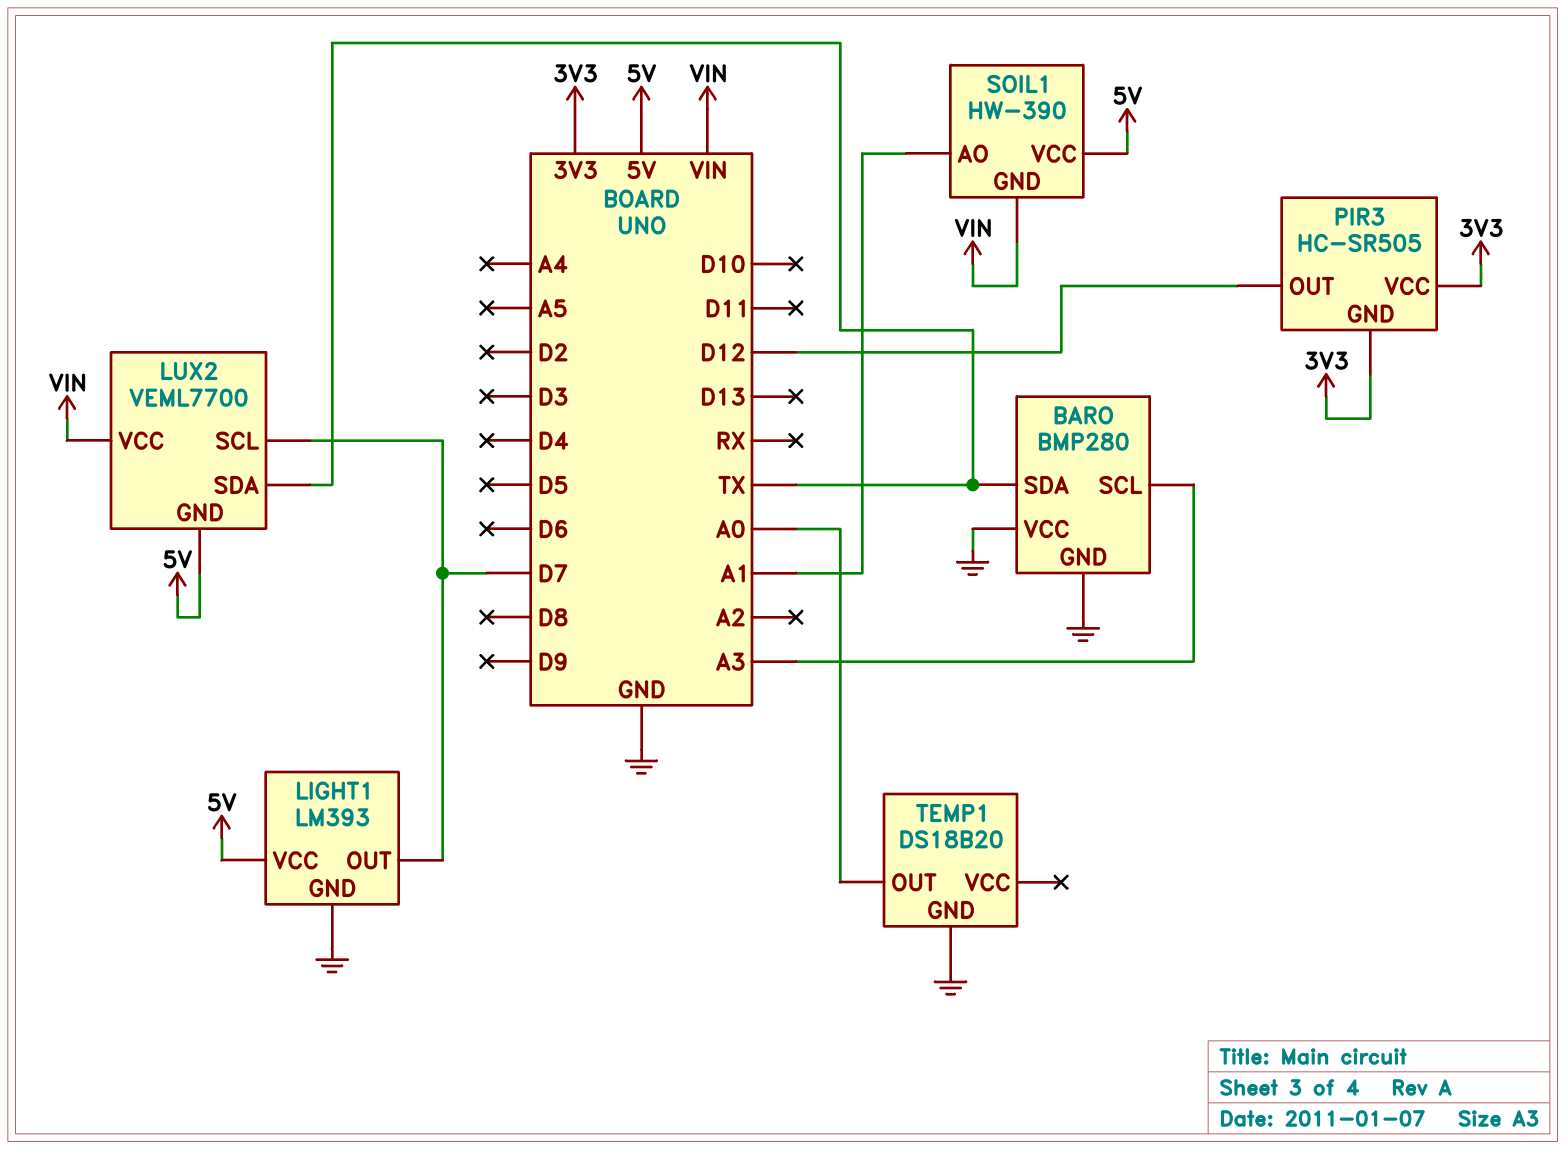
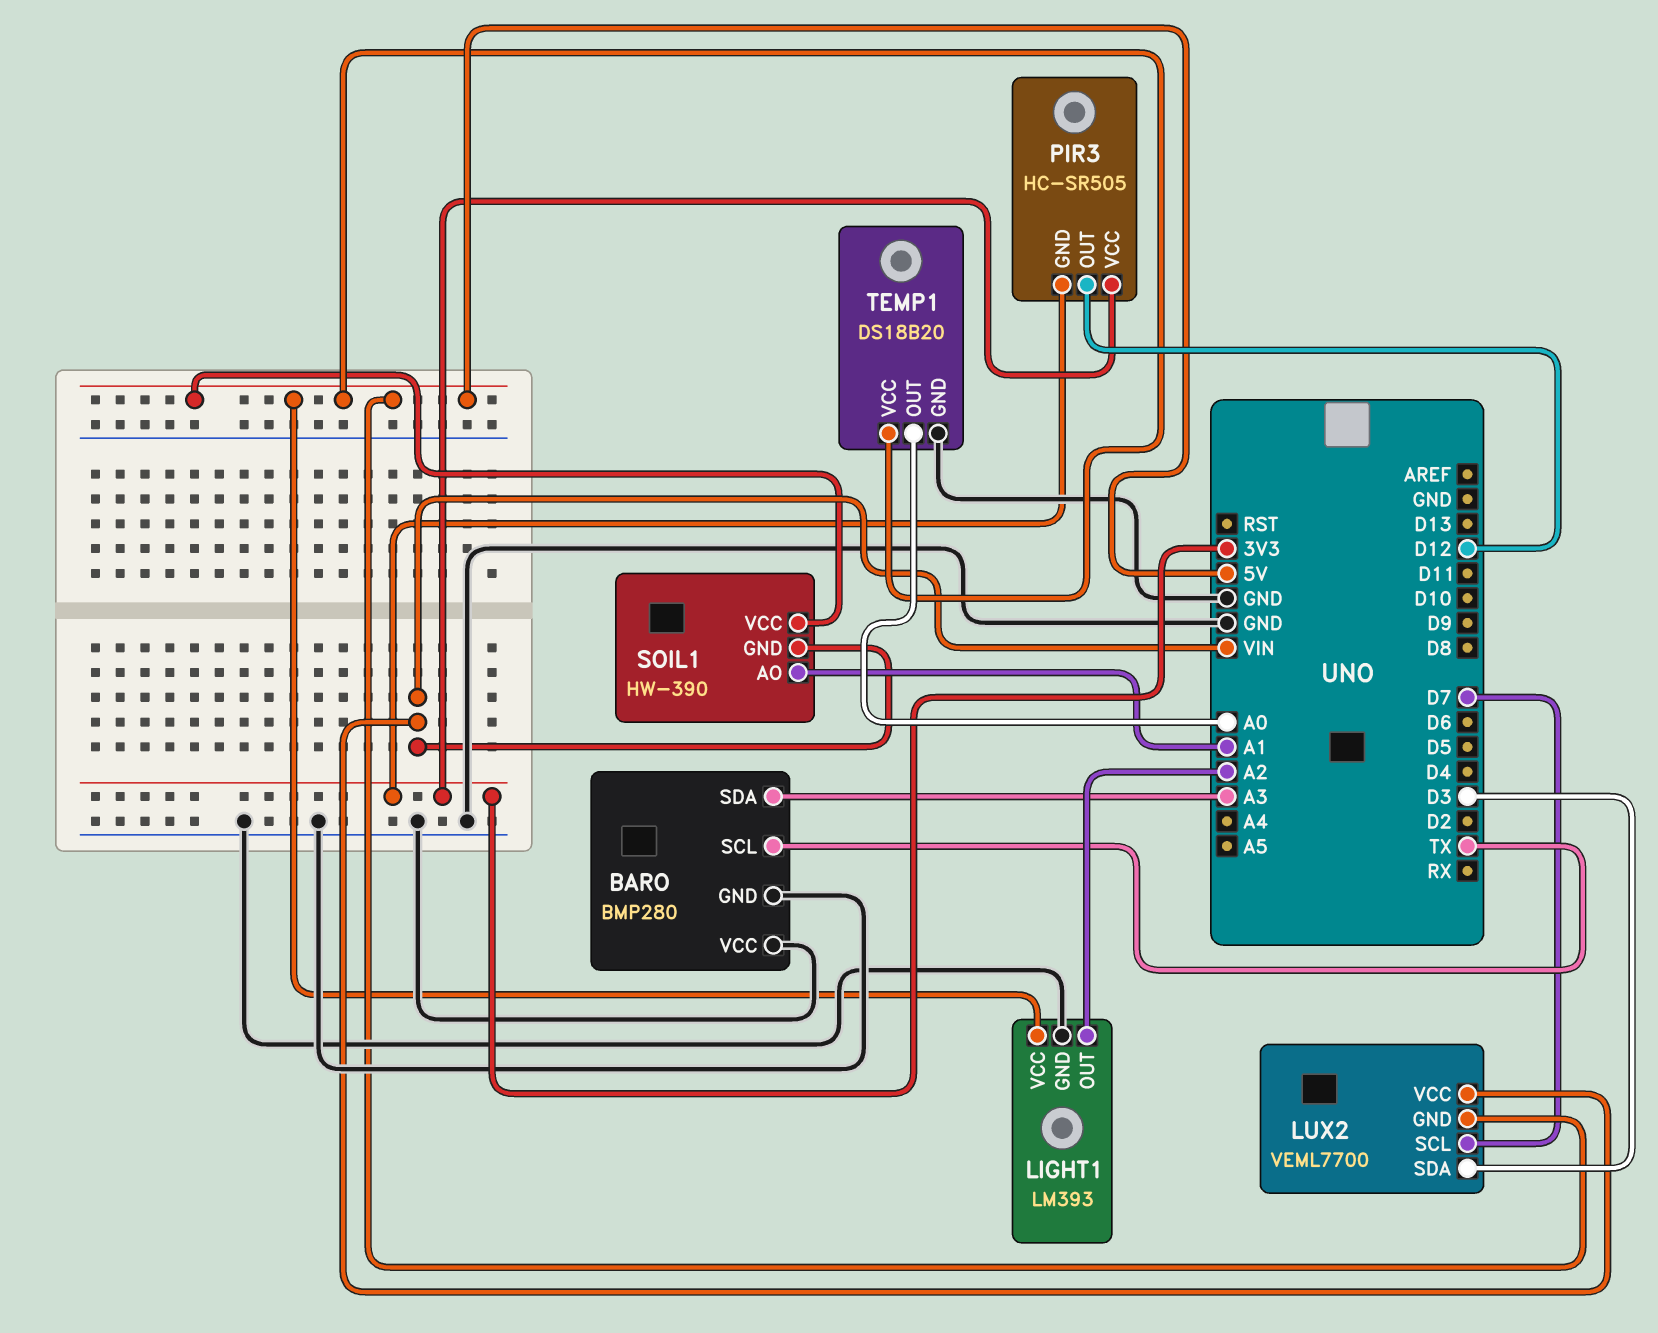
BARO pin SCL: A3 -> TX
BARO pin SDA: TX -> A3
LIGHT1 pin OUT: D7 -> A2
LUX2 pin SDA: TX -> D3
TEMP1 pin VCC: none -> 5V

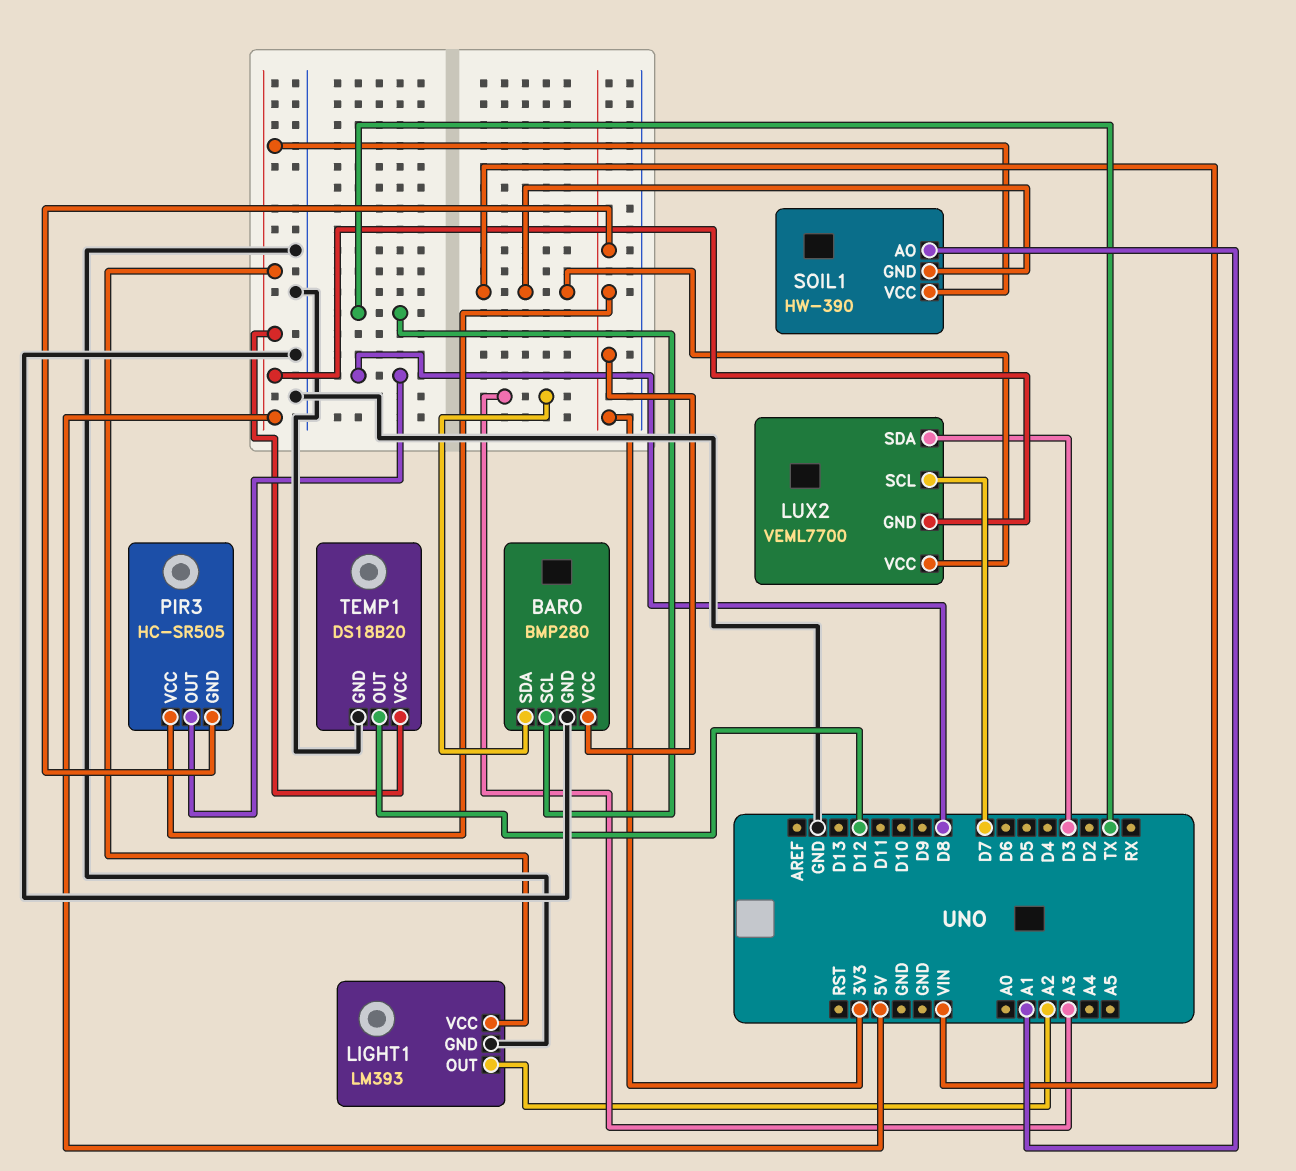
BARO pin VCC: GND -> 3V3
PIR3 pin OUT: D12 -> D8
TEMP1 pin OUT: A0 -> D12

